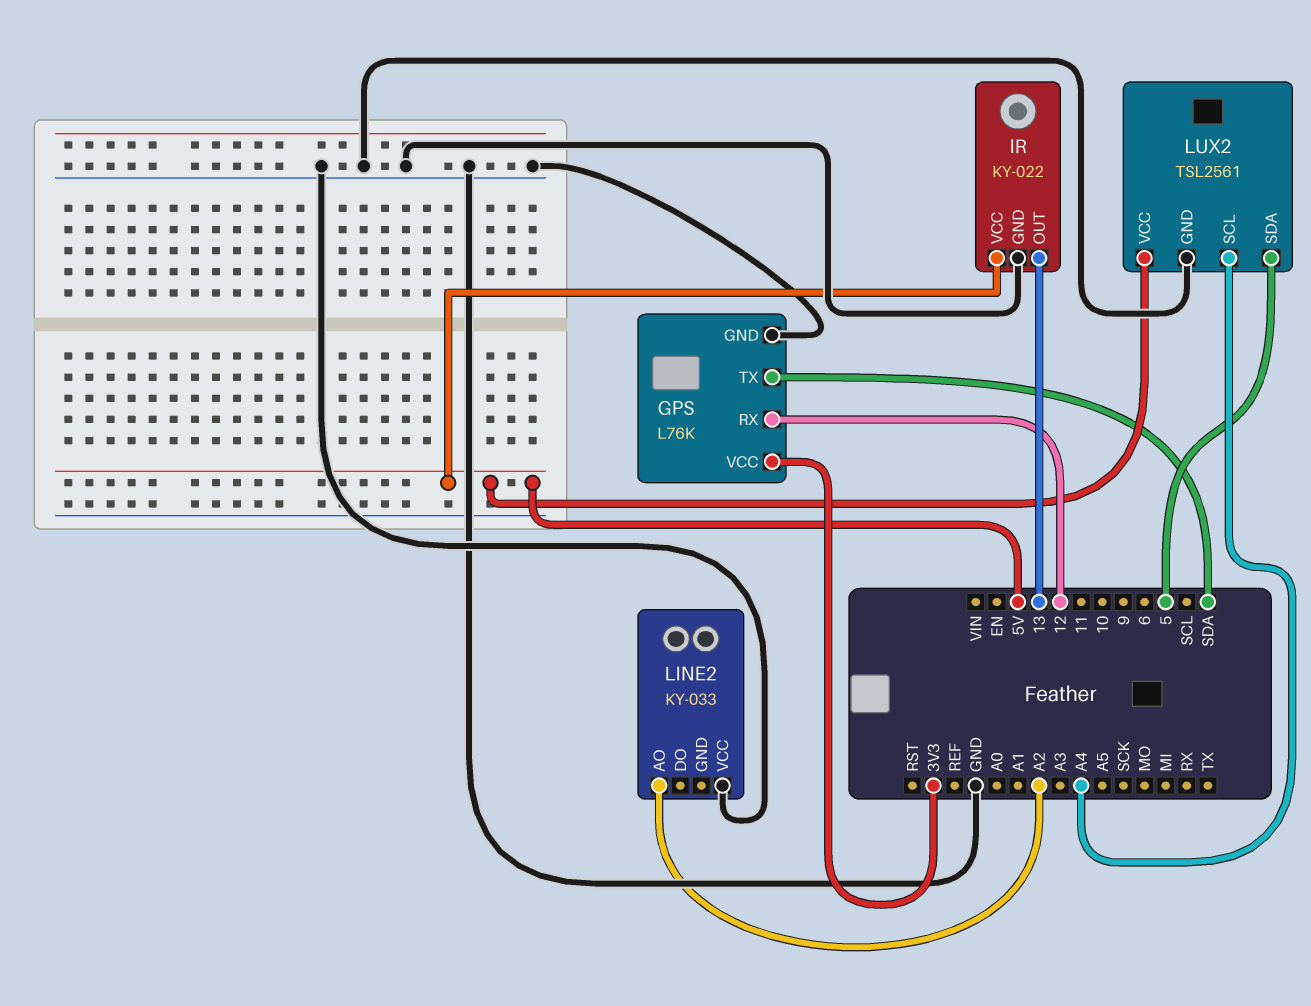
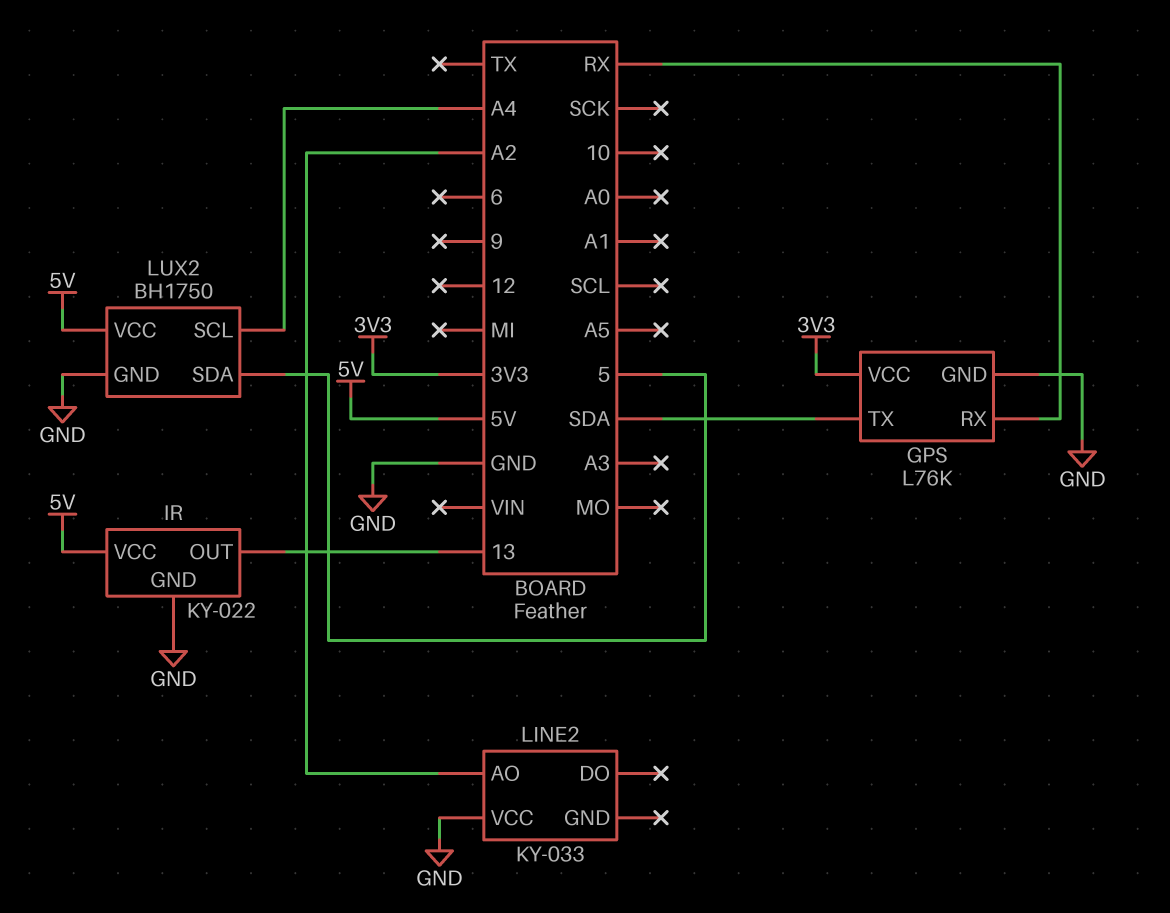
GPS pin RX: 12 -> RX
LUX2: TSL2561 -> BH1750

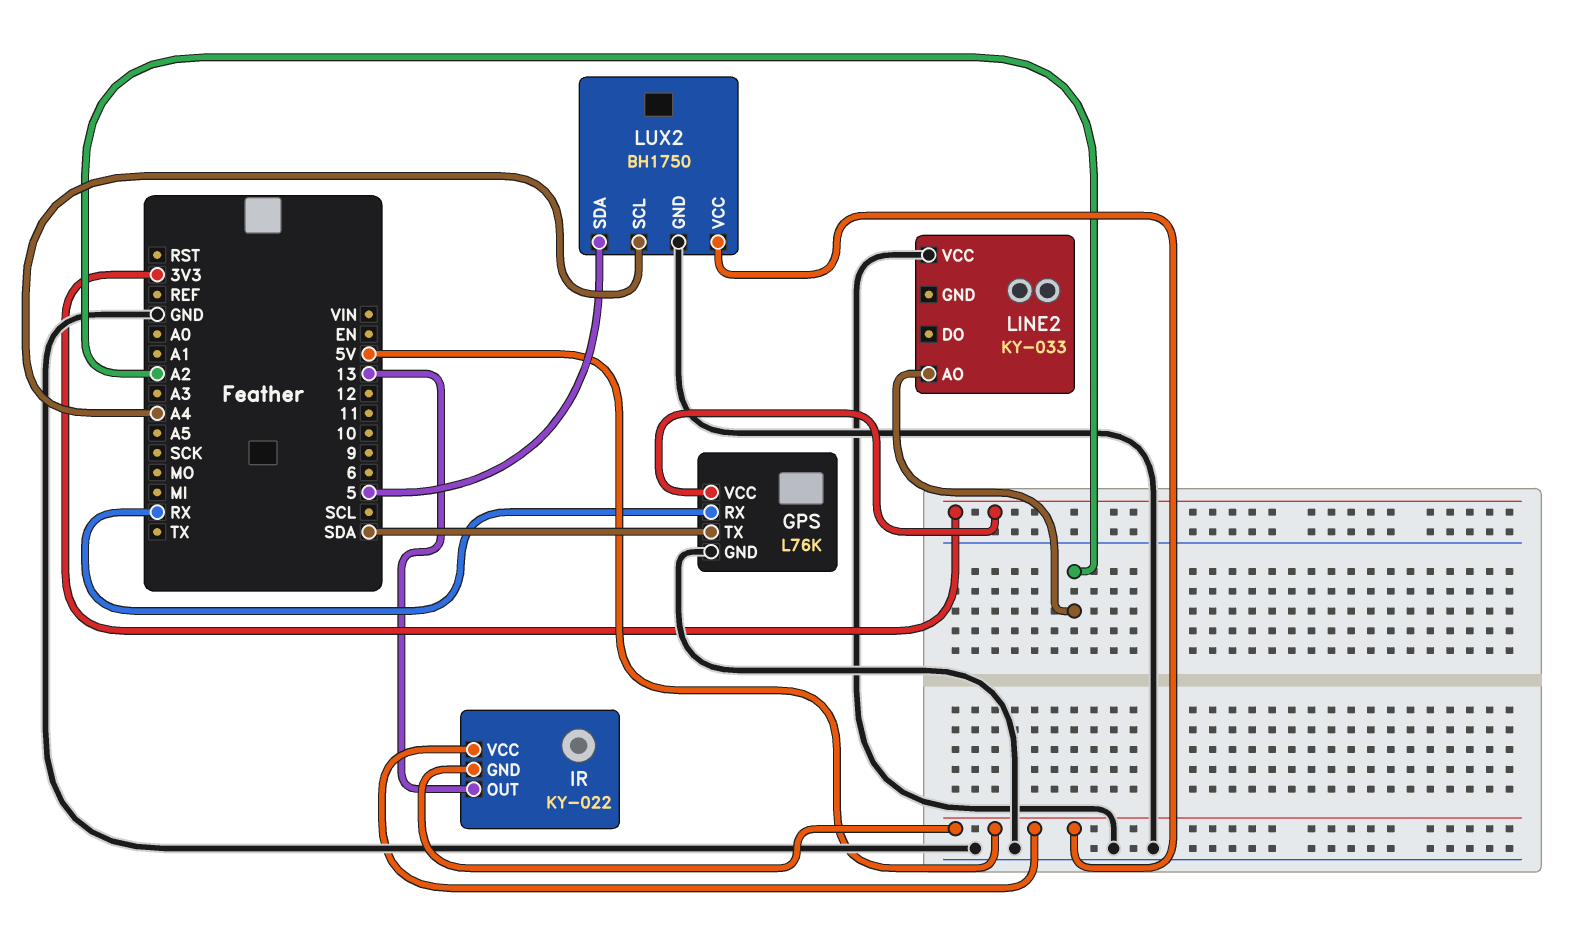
IR pin GND: GND -> 5V

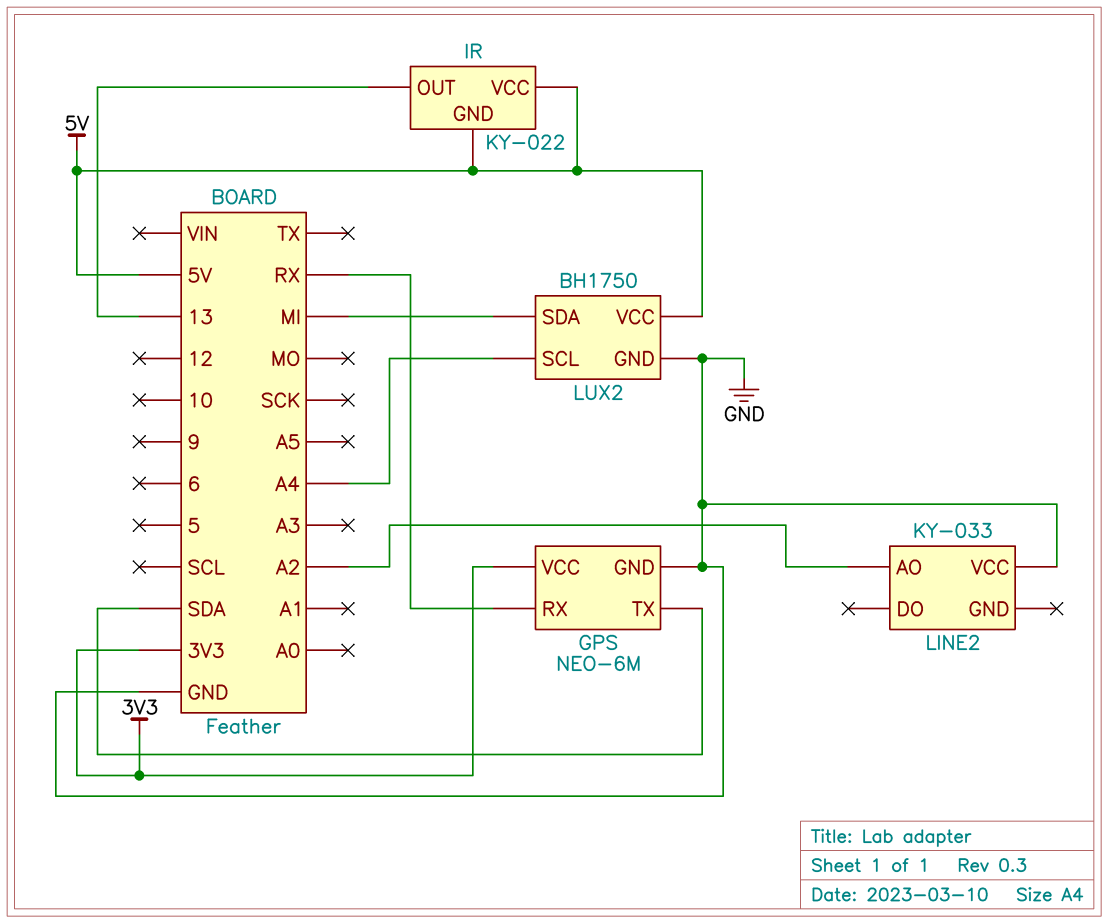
GPS: L76K -> NEO-6M
LUX2 pin SDA: 5 -> MI

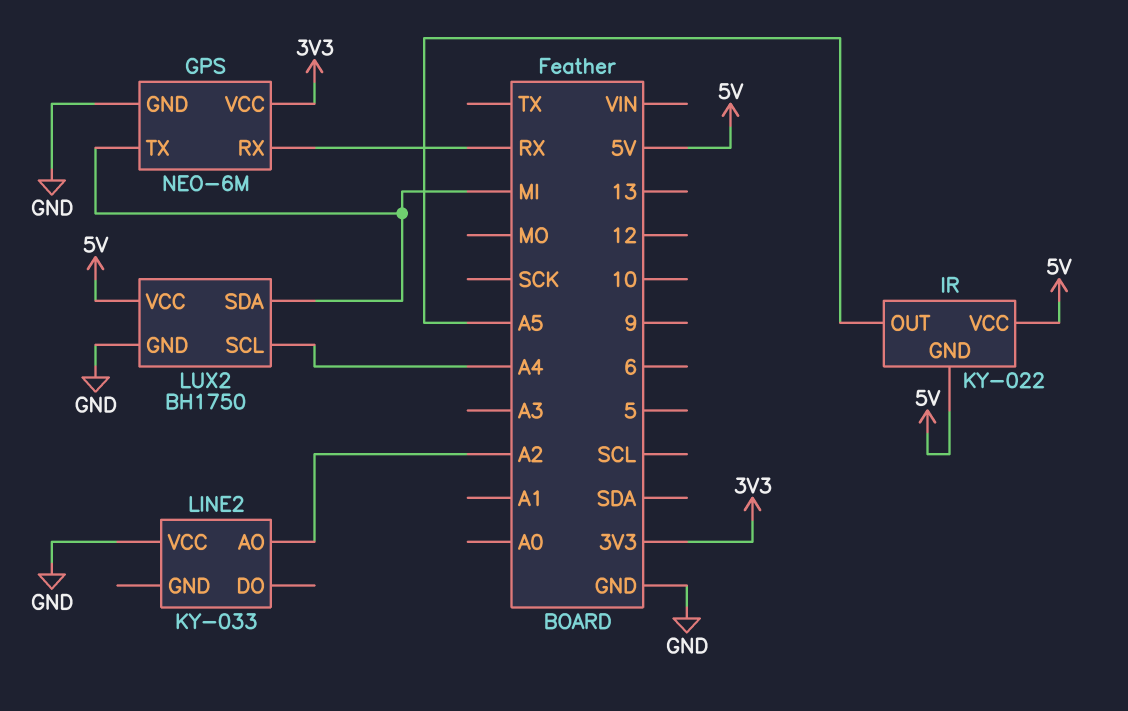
GPS pin TX: SDA -> MI
IR pin OUT: 13 -> A5

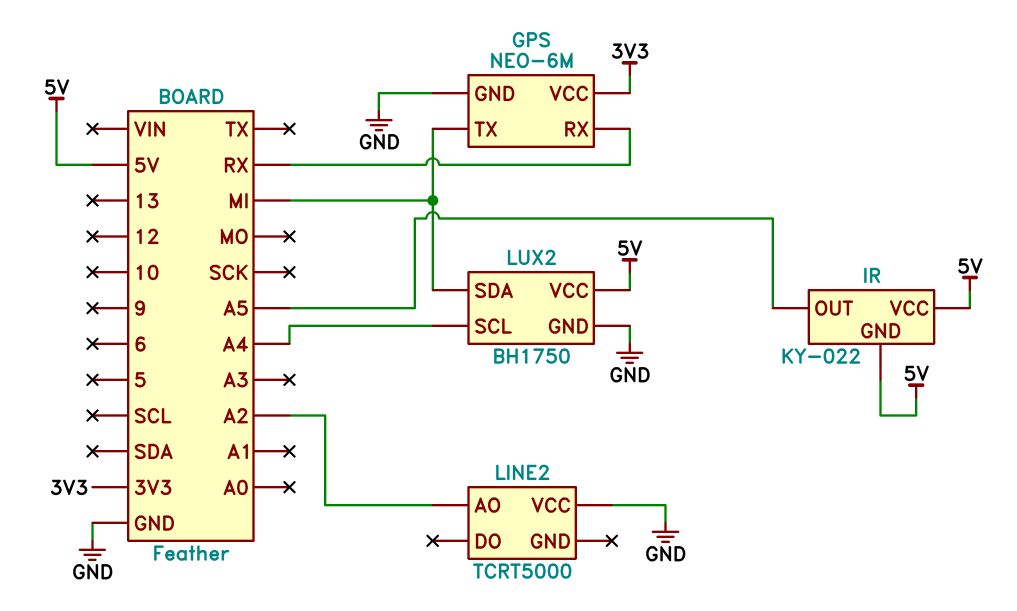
LINE2: KY-033 -> TCRT5000

